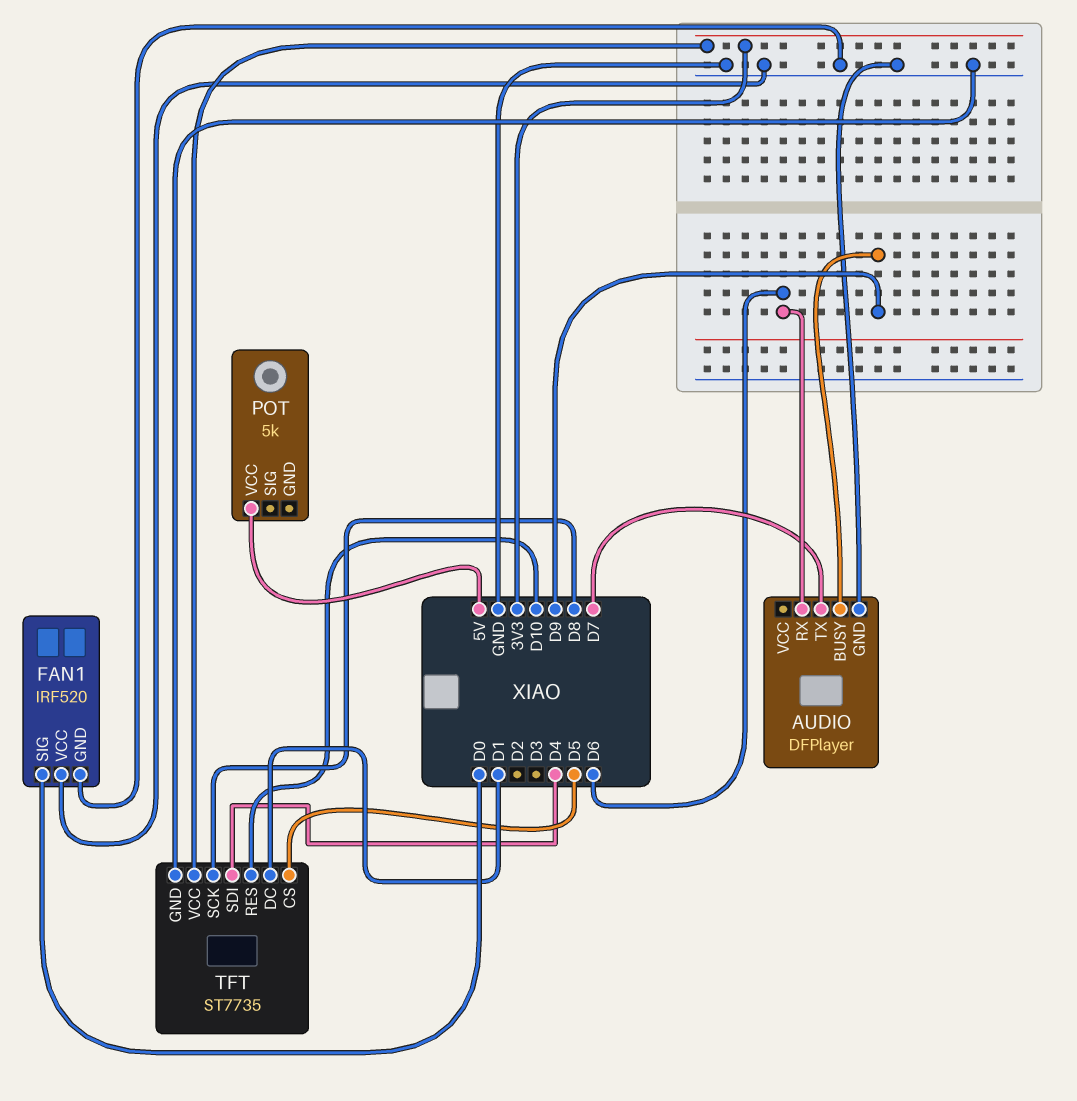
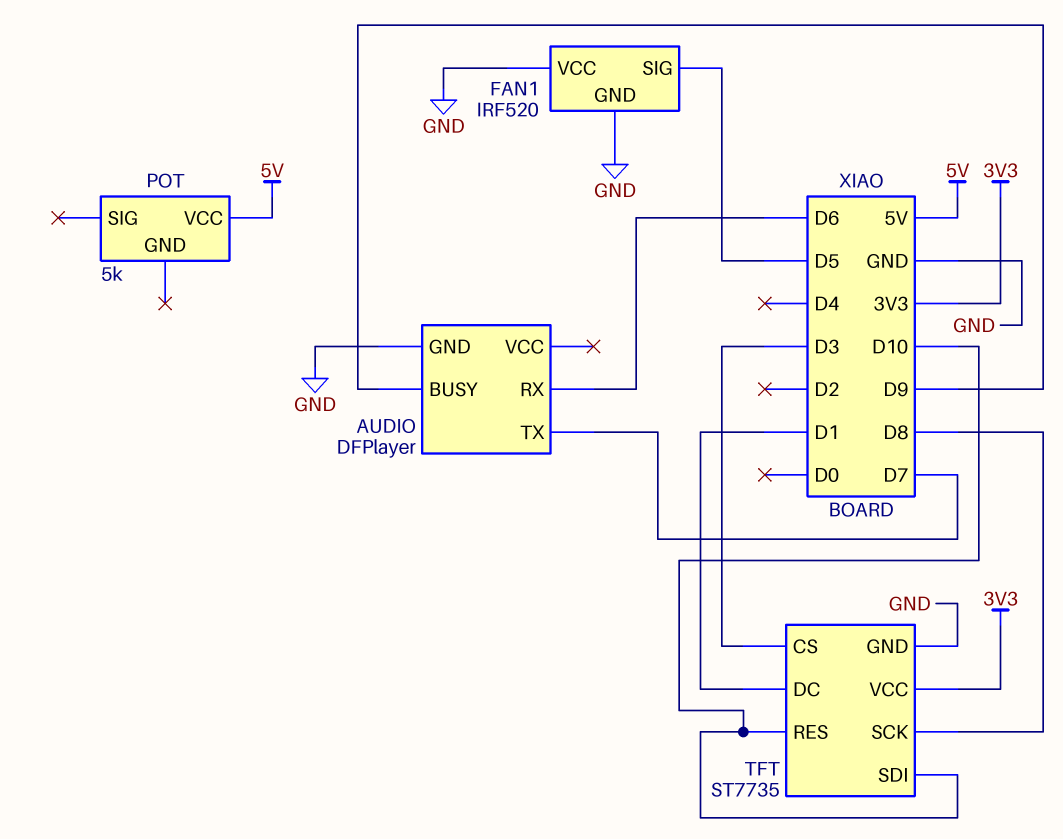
FAN1 pin SIG: D0 -> D5
TFT pin CS: D5 -> D3
TFT pin SDI: D4 -> D10

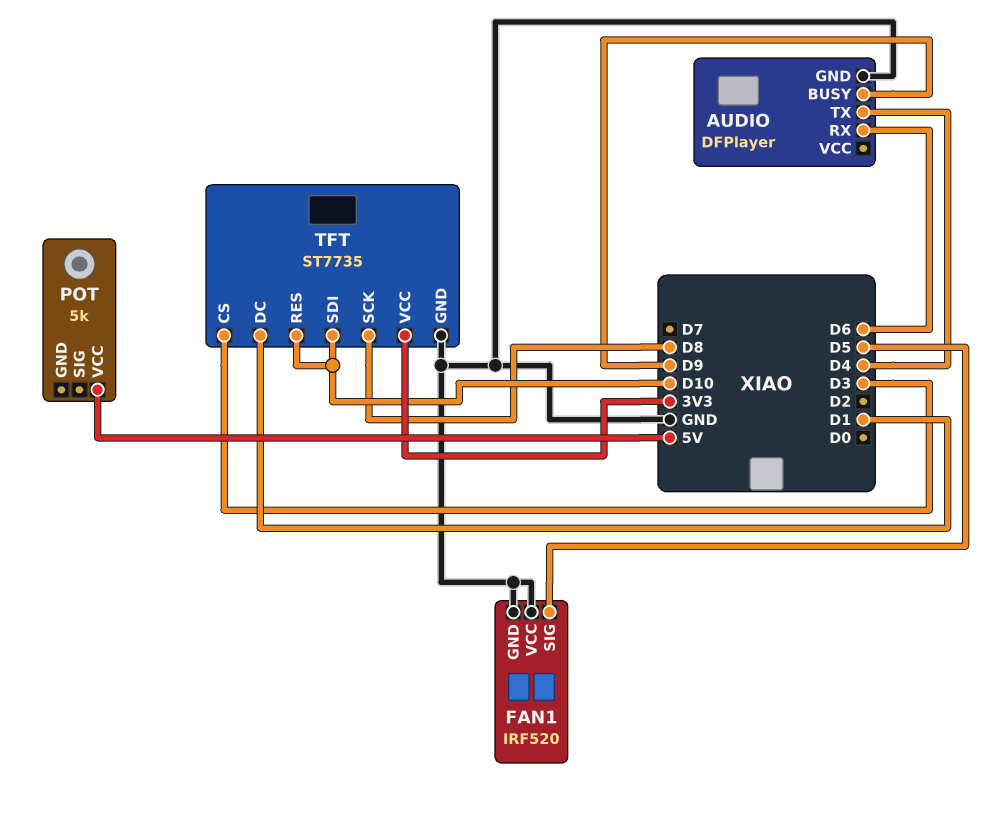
AUDIO pin TX: D7 -> D4

